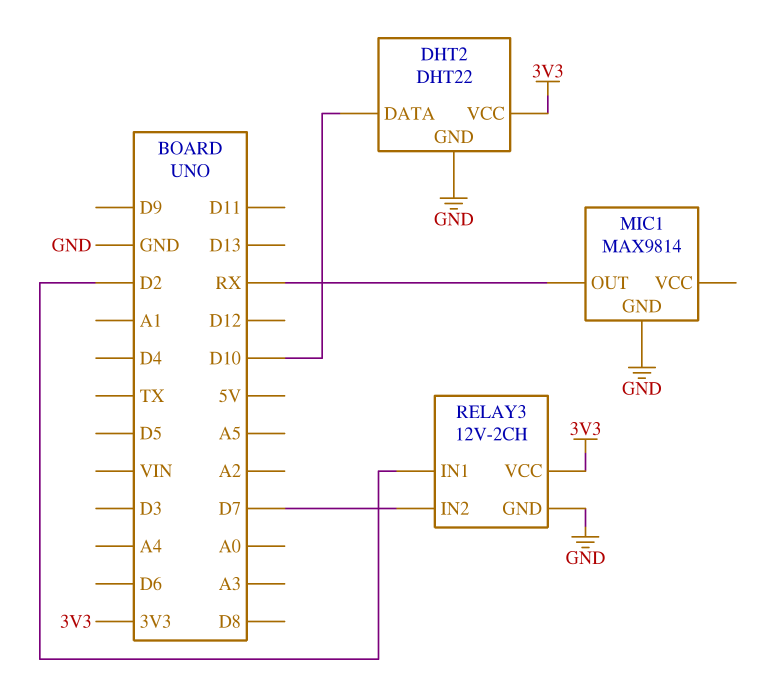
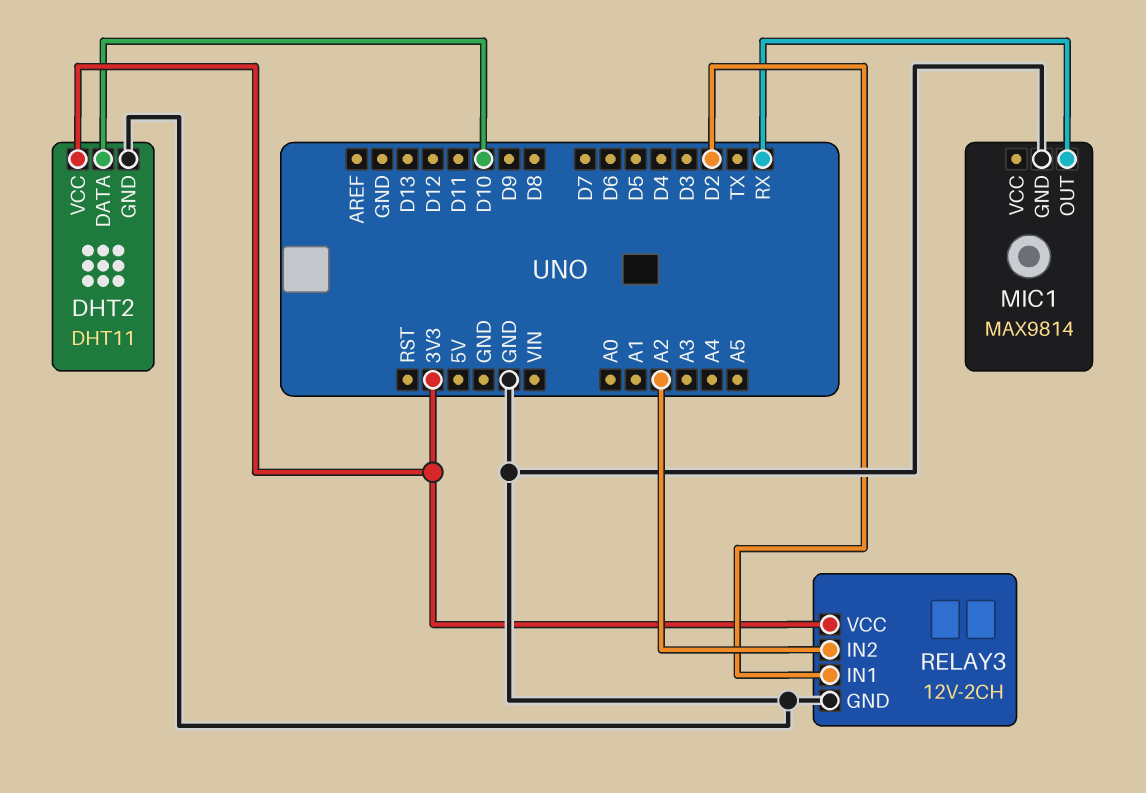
DHT2: DHT22 -> DHT11
RELAY3 pin IN2: D7 -> A2

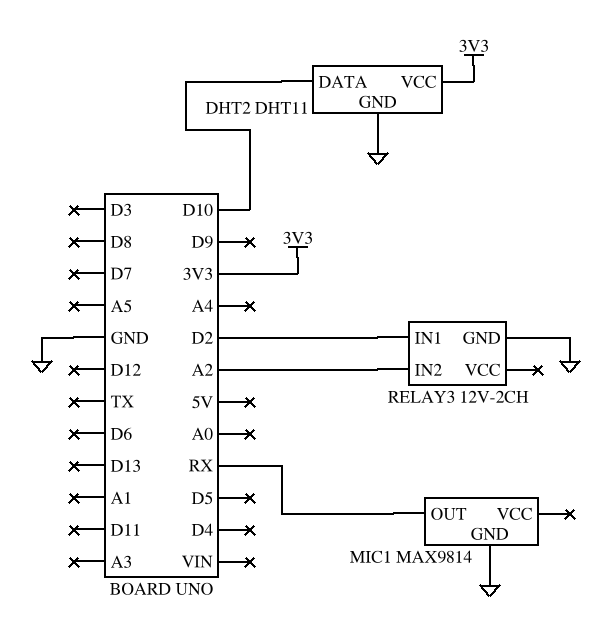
RELAY3 pin VCC: 3V3 -> none

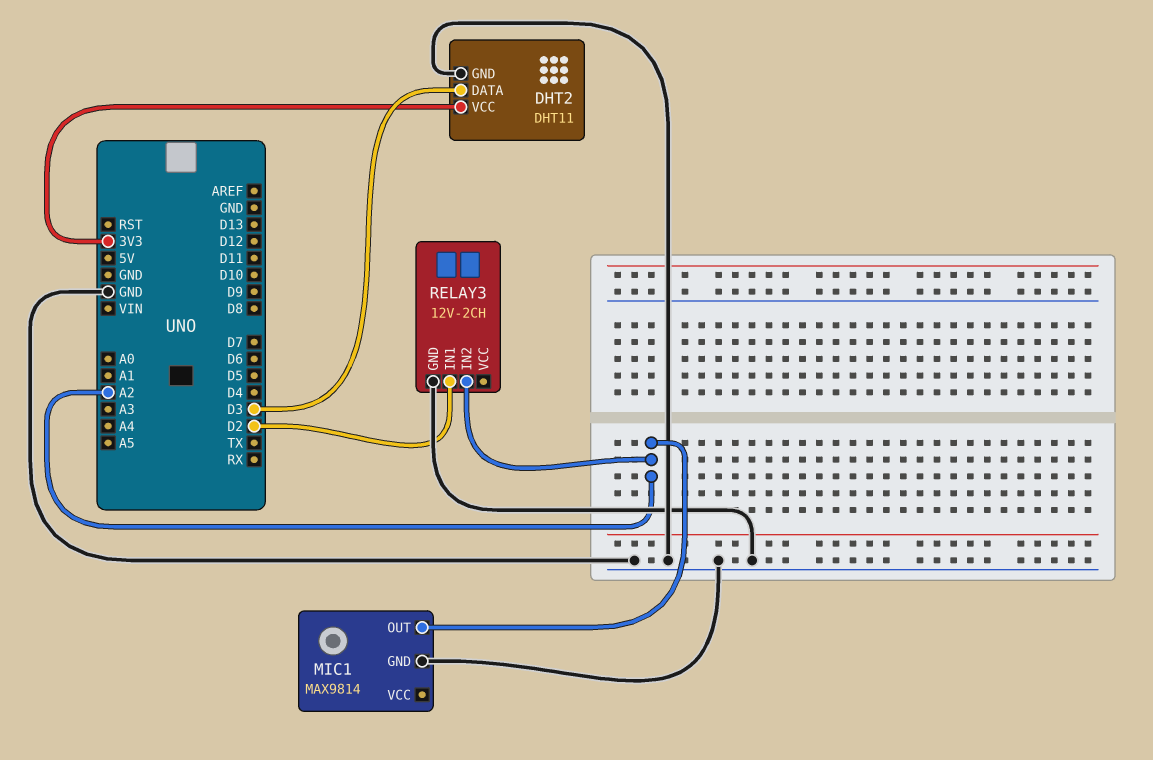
DHT2 pin DATA: D10 -> D3
MIC1 pin OUT: RX -> A2

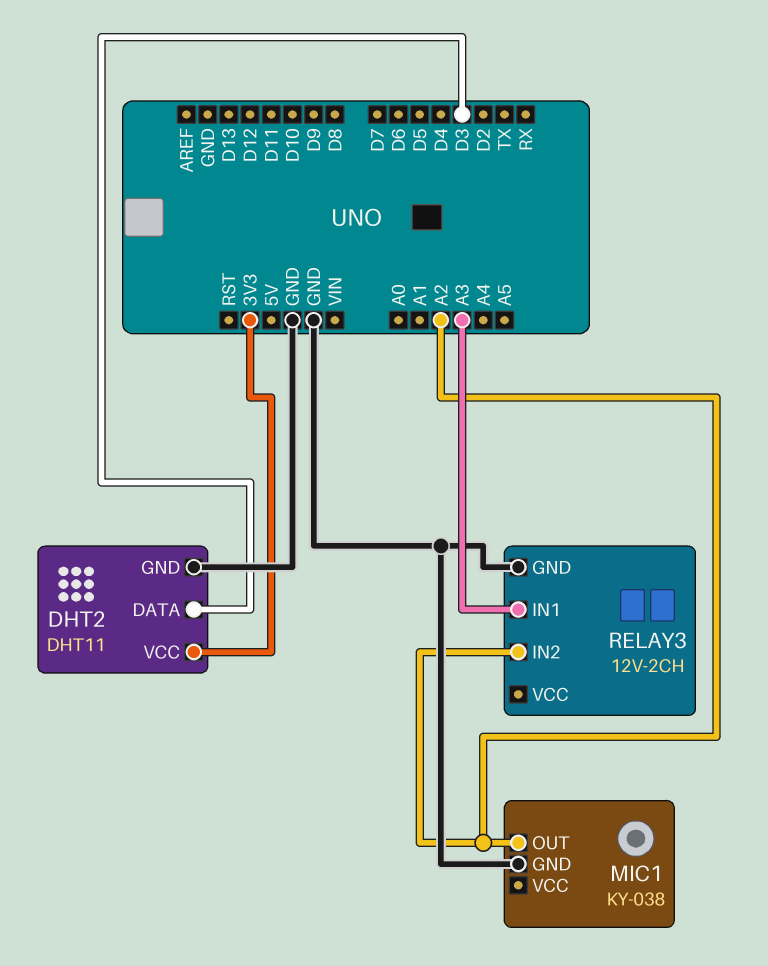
MIC1: MAX9814 -> KY-038
RELAY3 pin IN1: D2 -> A3

